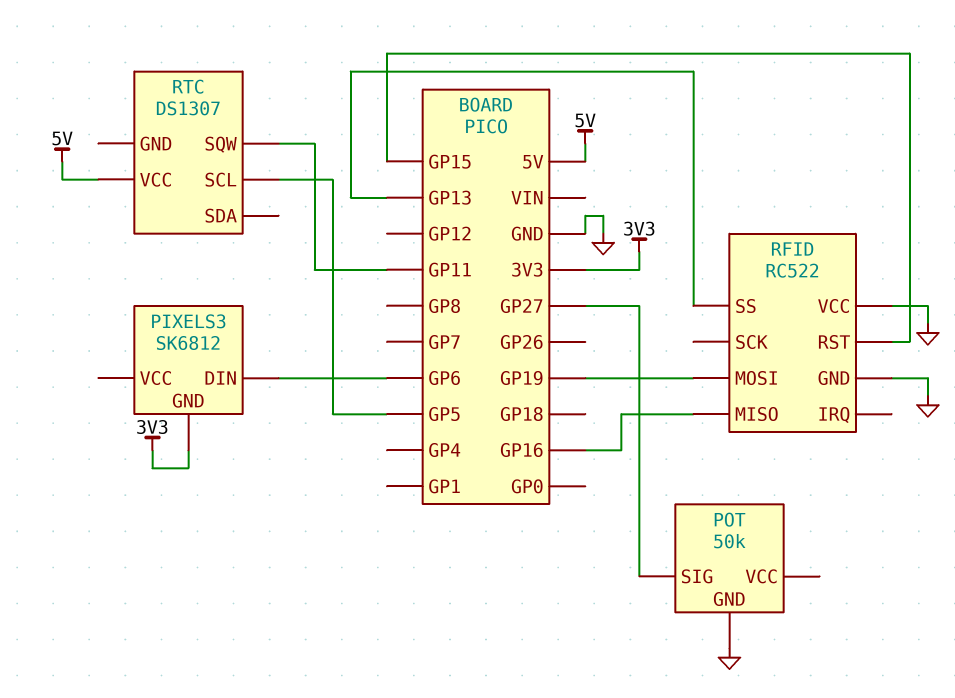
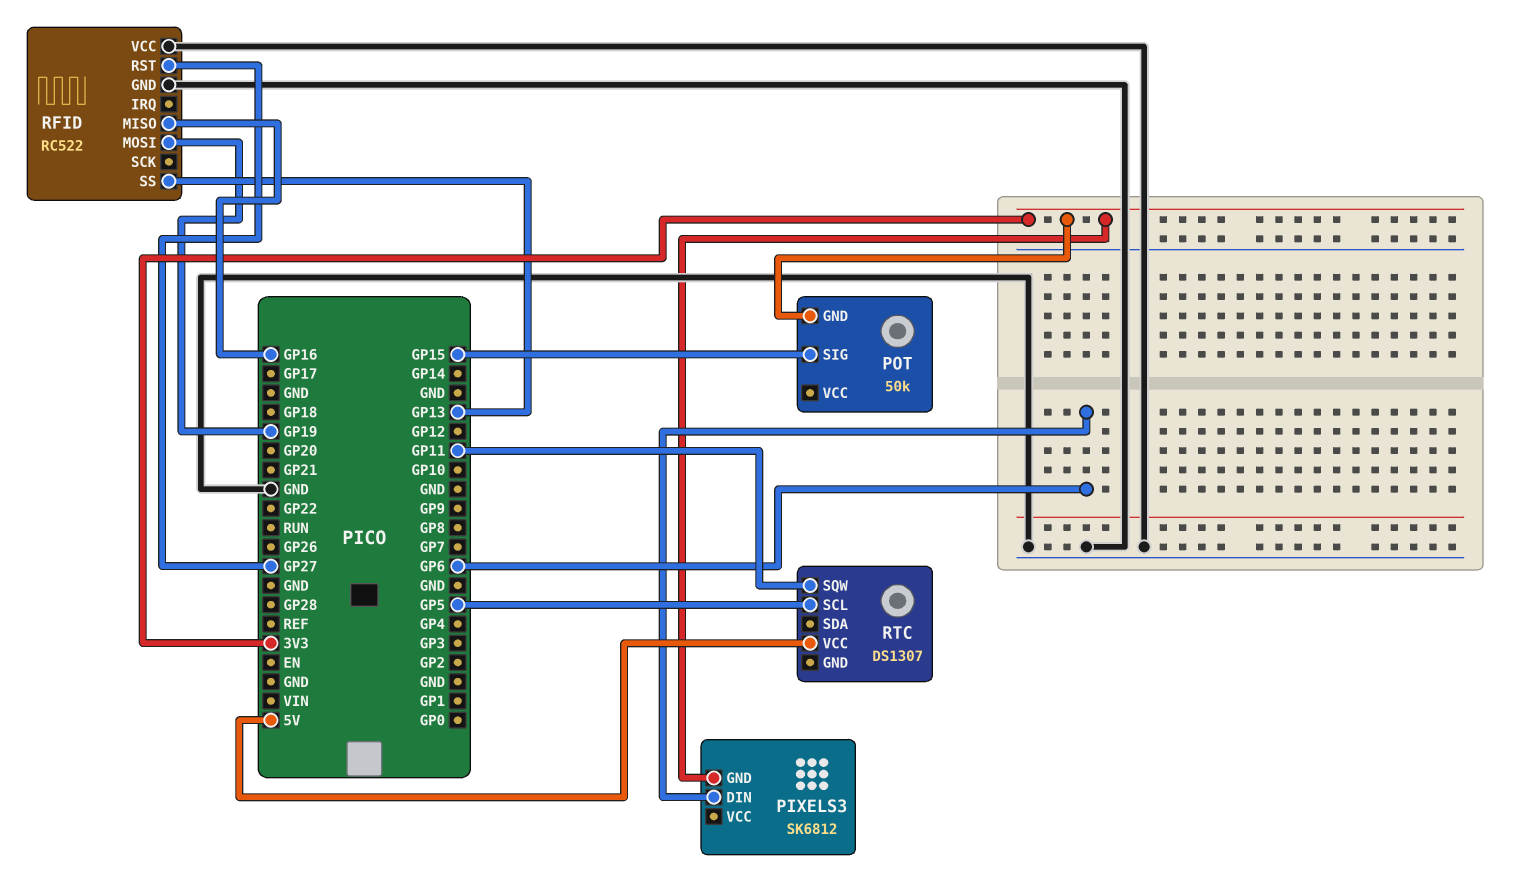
POT pin GND: GND -> 3V3
POT pin SIG: GP27 -> GP15
RFID pin RST: GP15 -> GP27

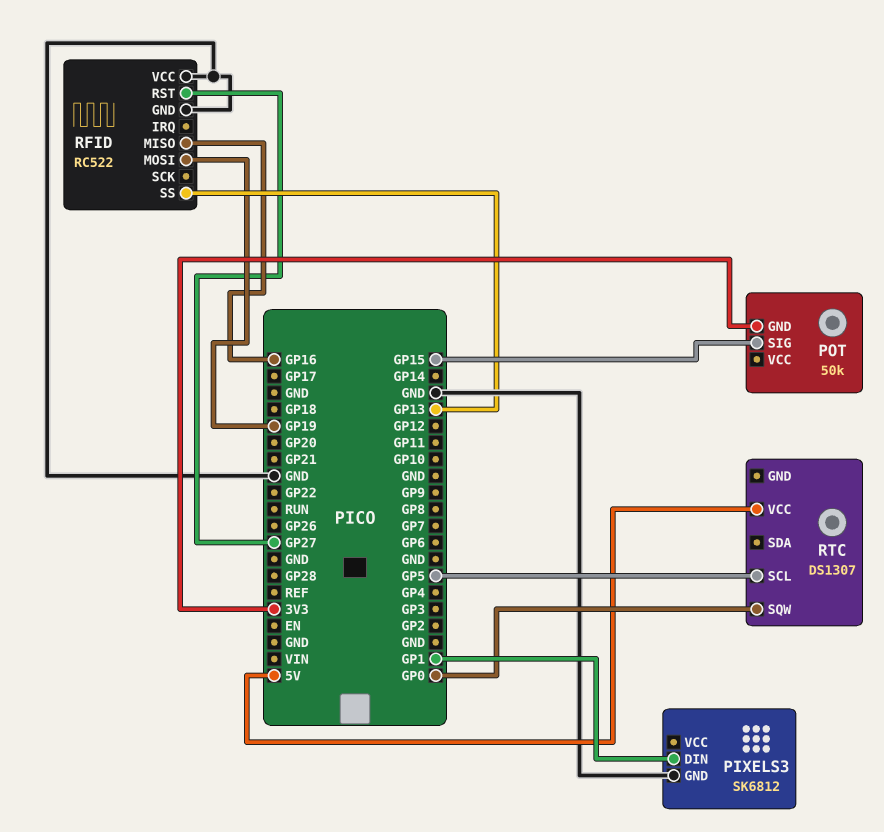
PIXELS3 pin DIN: GP6 -> GP1
PIXELS3 pin GND: 3V3 -> GND
RTC pin SQW: GP11 -> GP0

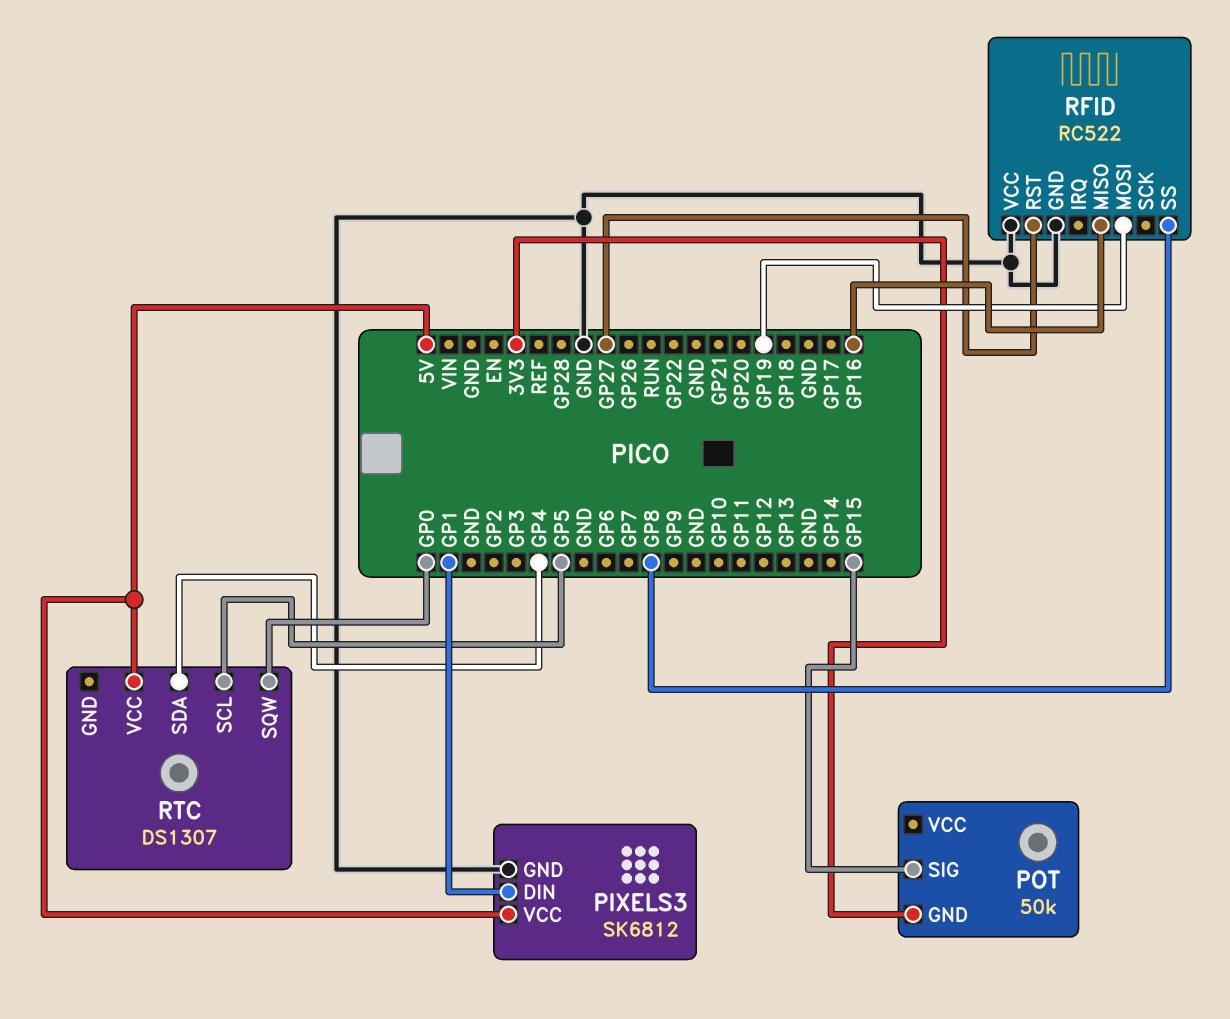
PIXELS3 pin VCC: none -> 5V
RFID pin SS: GP13 -> GP8
RTC pin SDA: none -> GP4

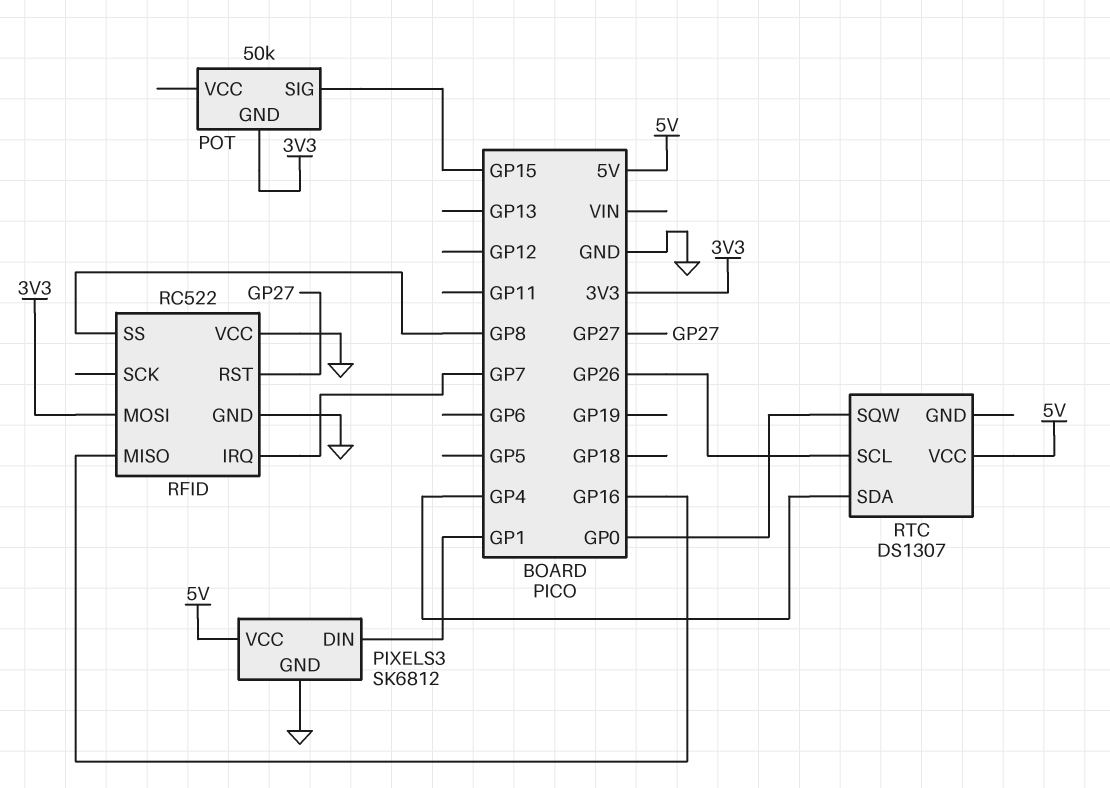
RFID pin IRQ: none -> GP7
RFID pin MOSI: GP19 -> 3V3
RTC pin SCL: GP5 -> GP26

